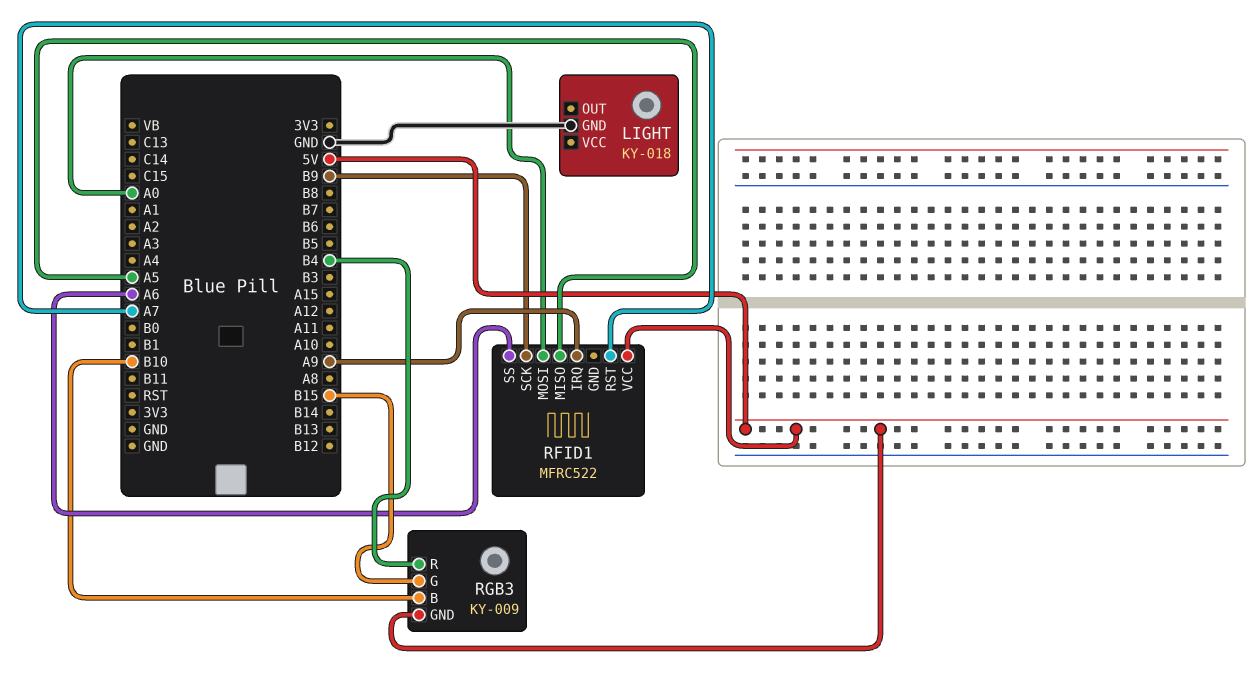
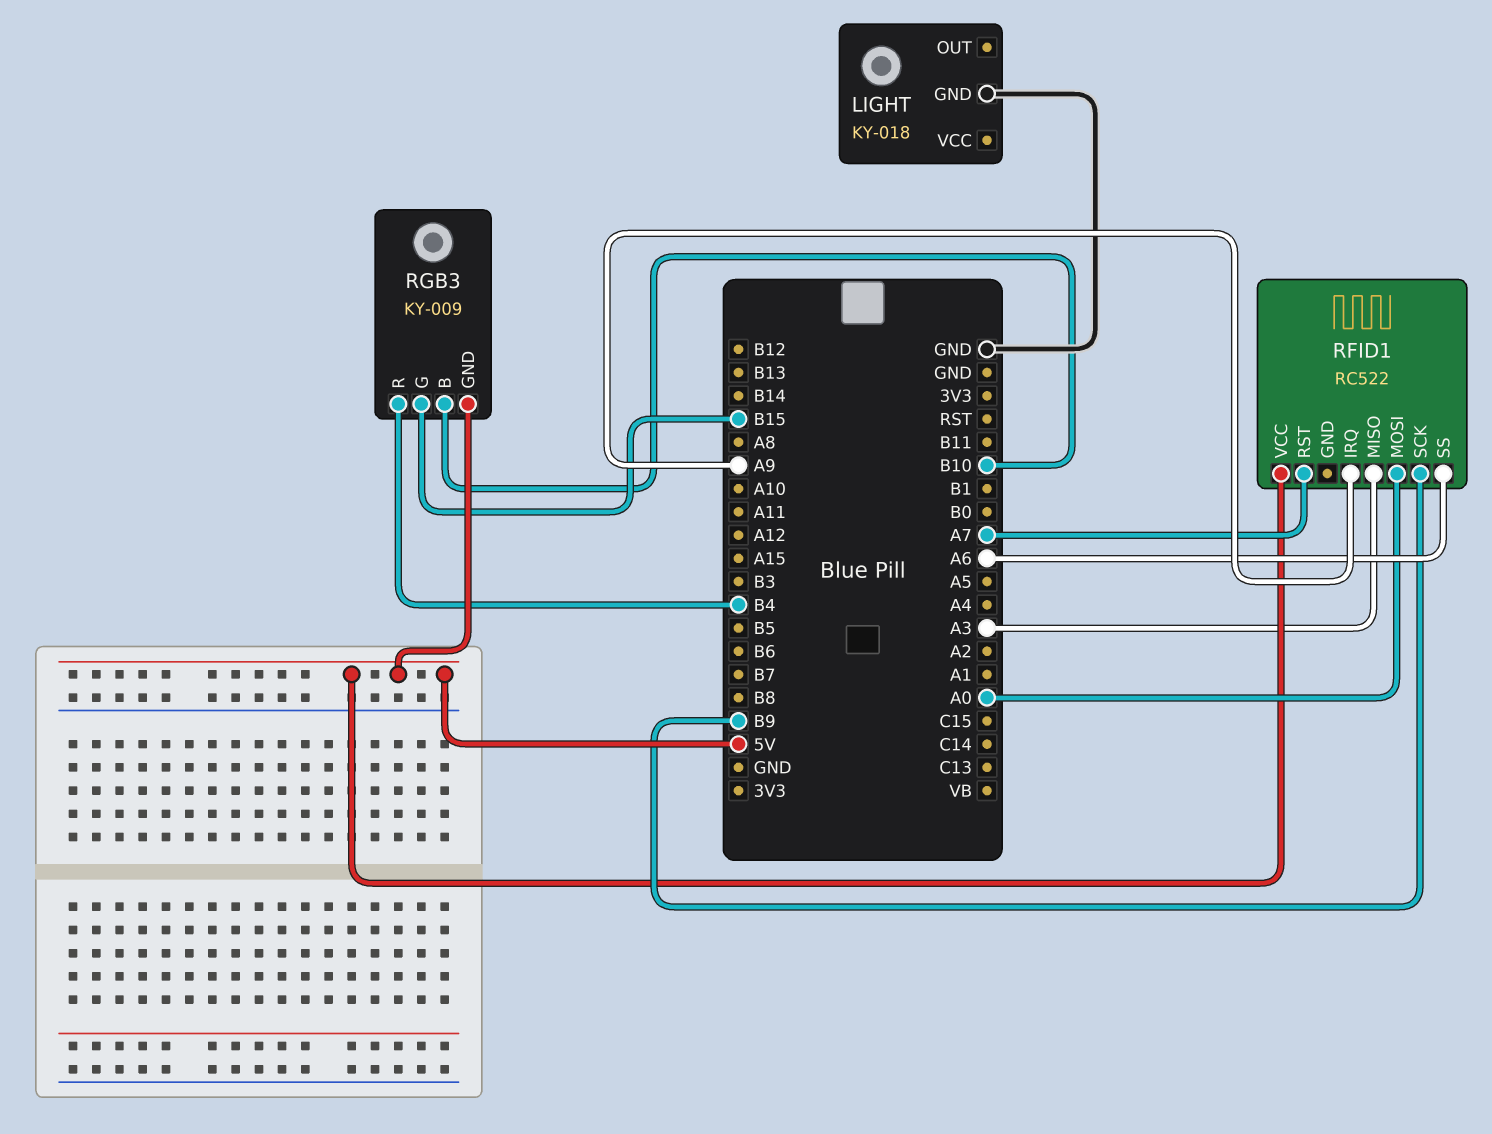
RFID1: MFRC522 -> RC522
RFID1 pin MISO: A5 -> A3

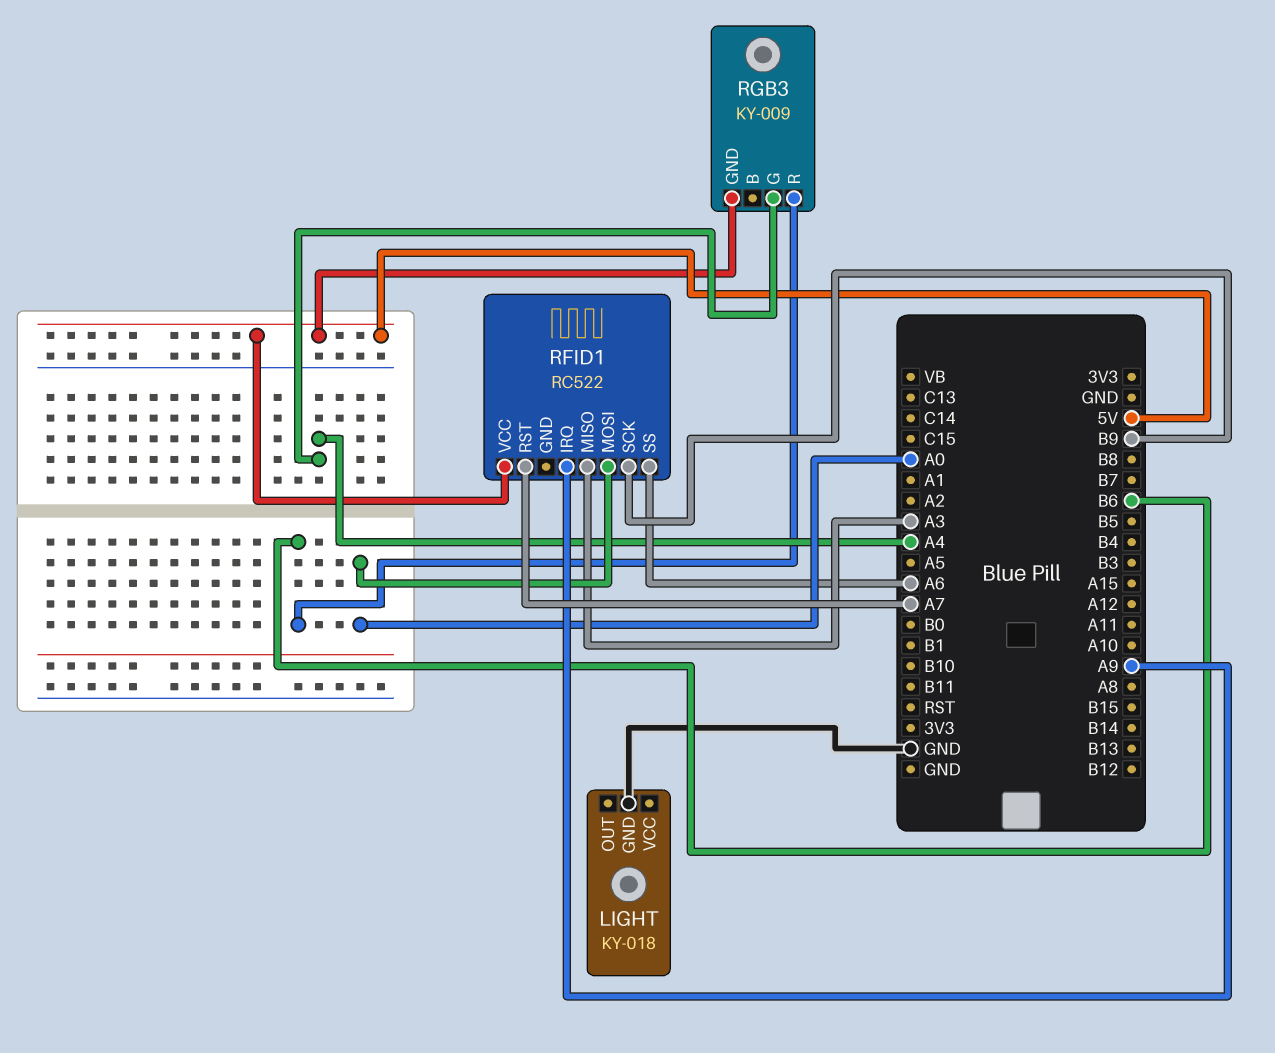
RGB3 pin B: B10 -> none
RGB3 pin G: B15 -> A4
RGB3 pin R: B4 -> B6

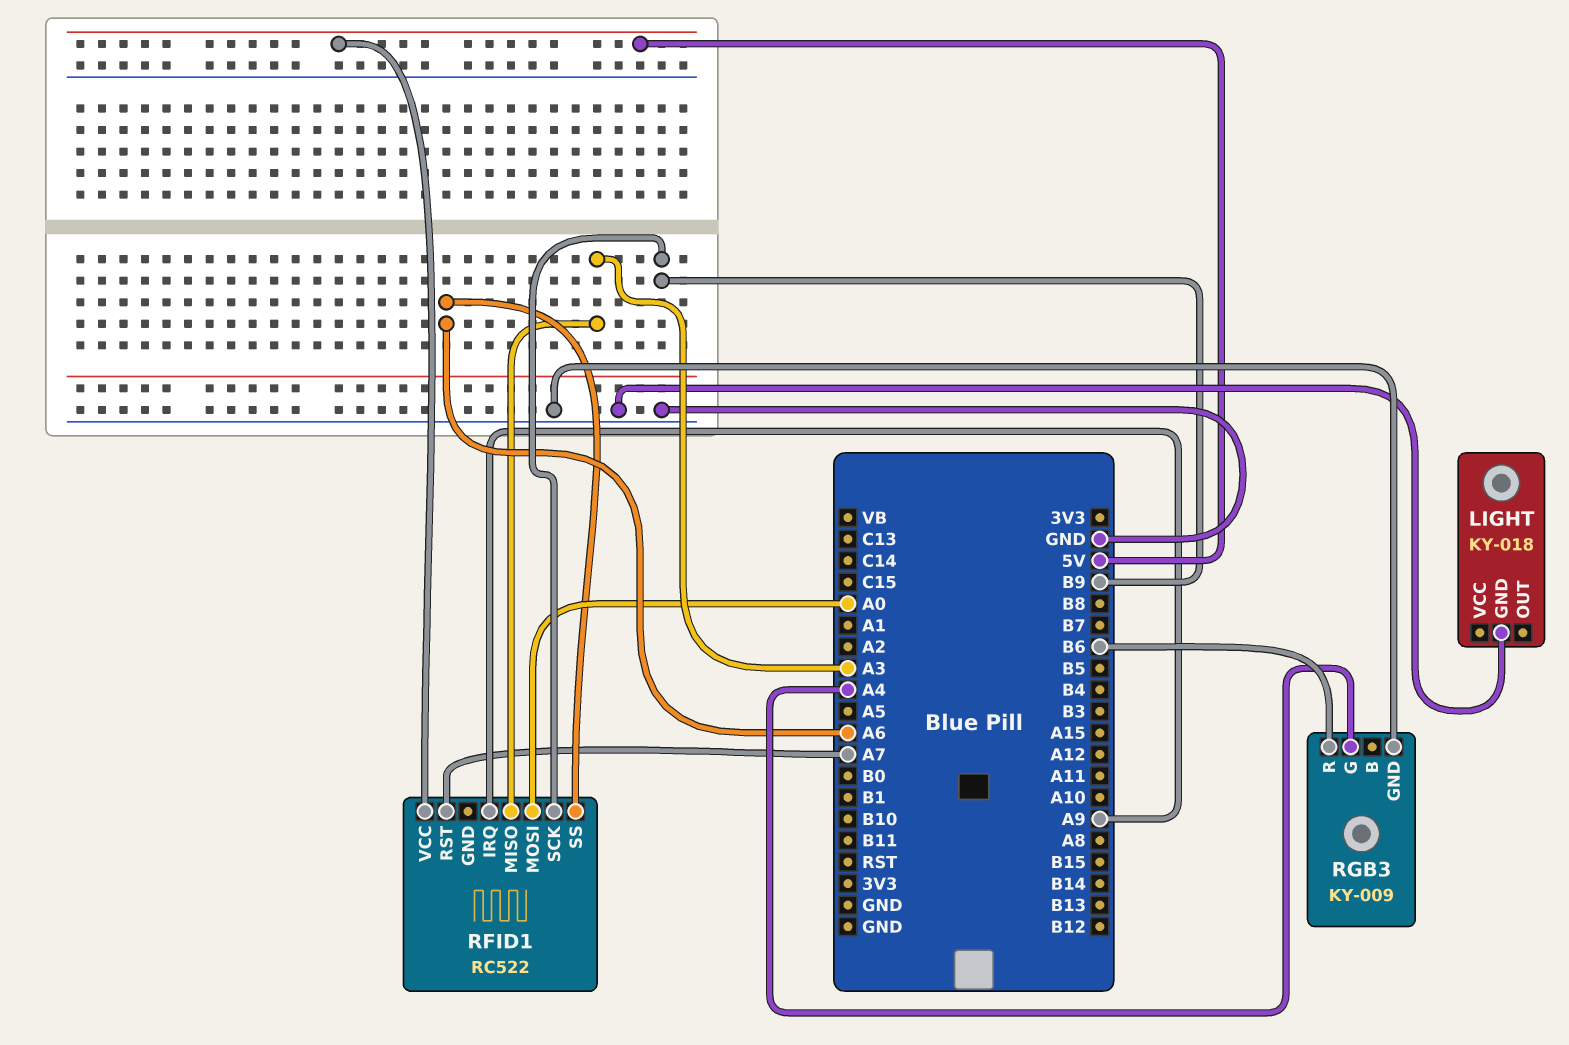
RGB3 pin GND: 5V -> GND

